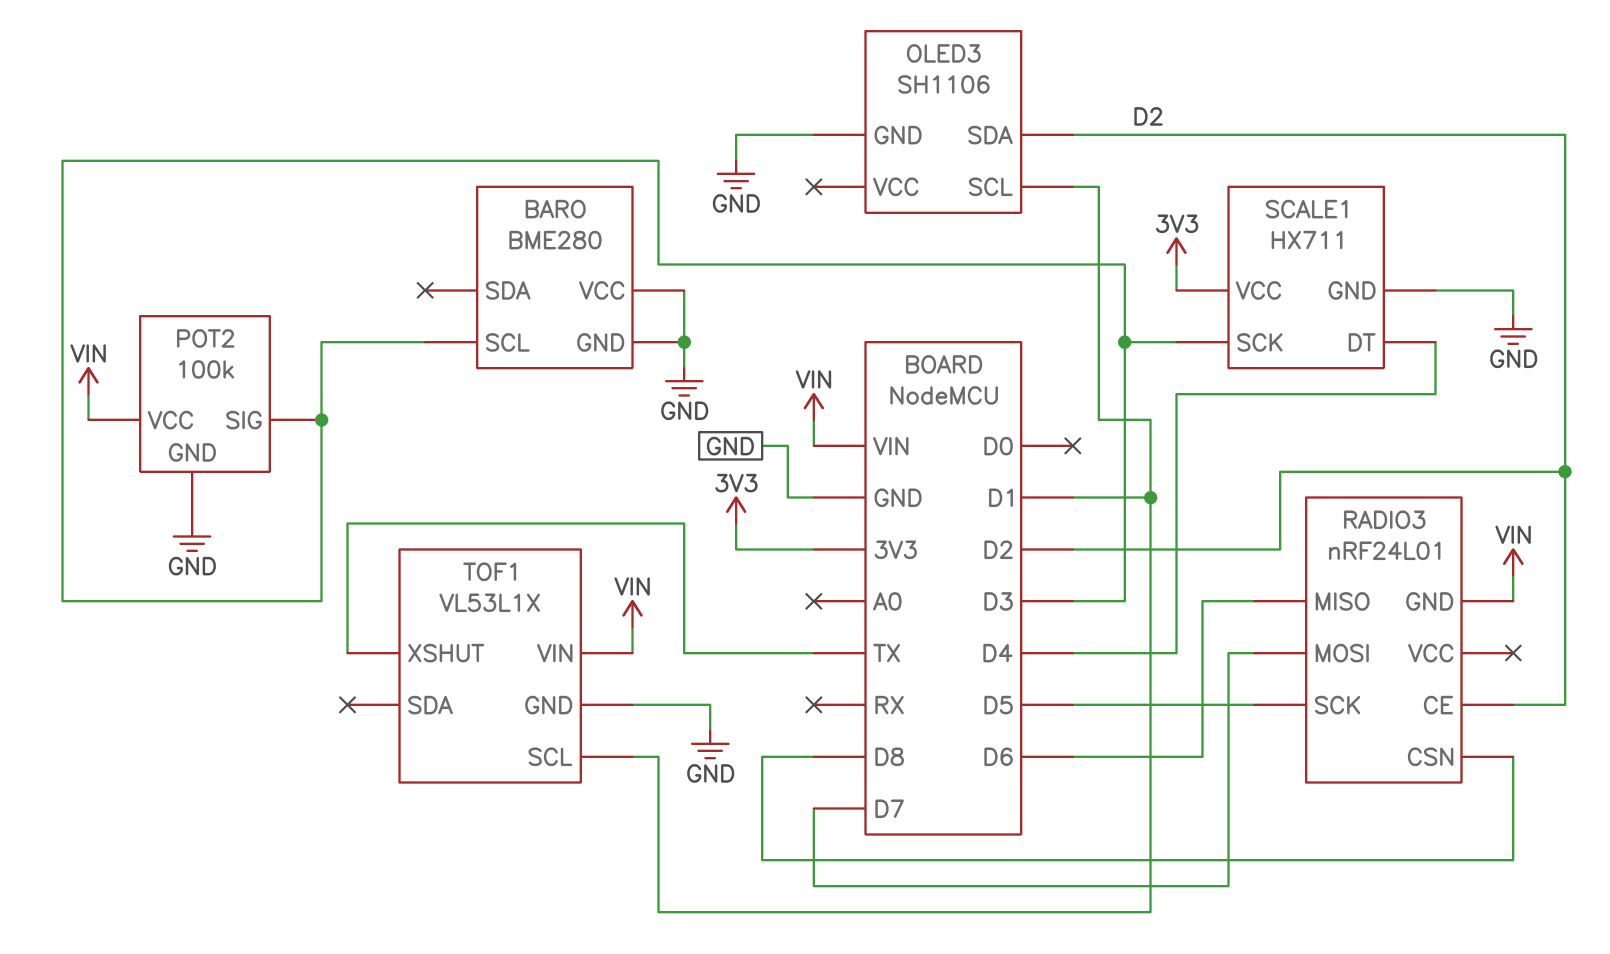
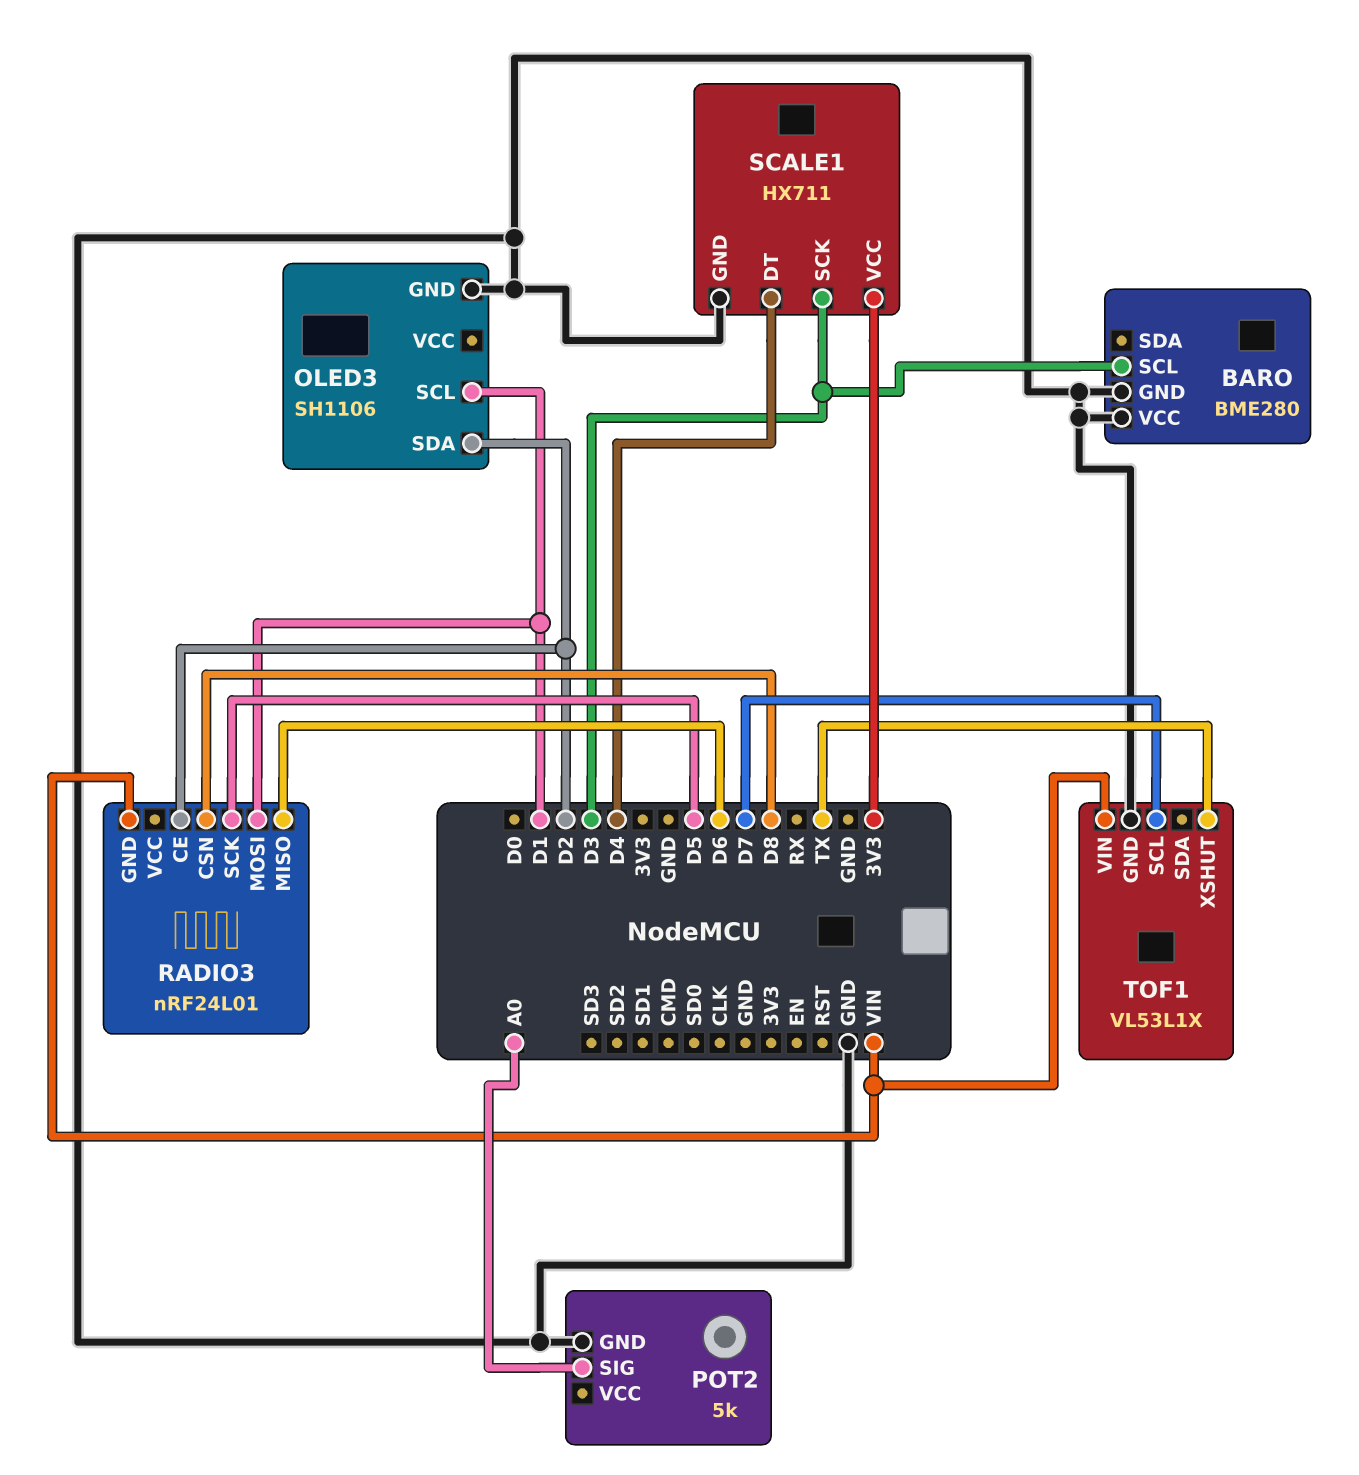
POT2: 100k -> 5k
POT2 pin SIG: D3 -> A0
POT2 pin VCC: VIN -> none
RADIO3 pin MOSI: D7 -> D1
TOF1 pin SCL: D1 -> D7

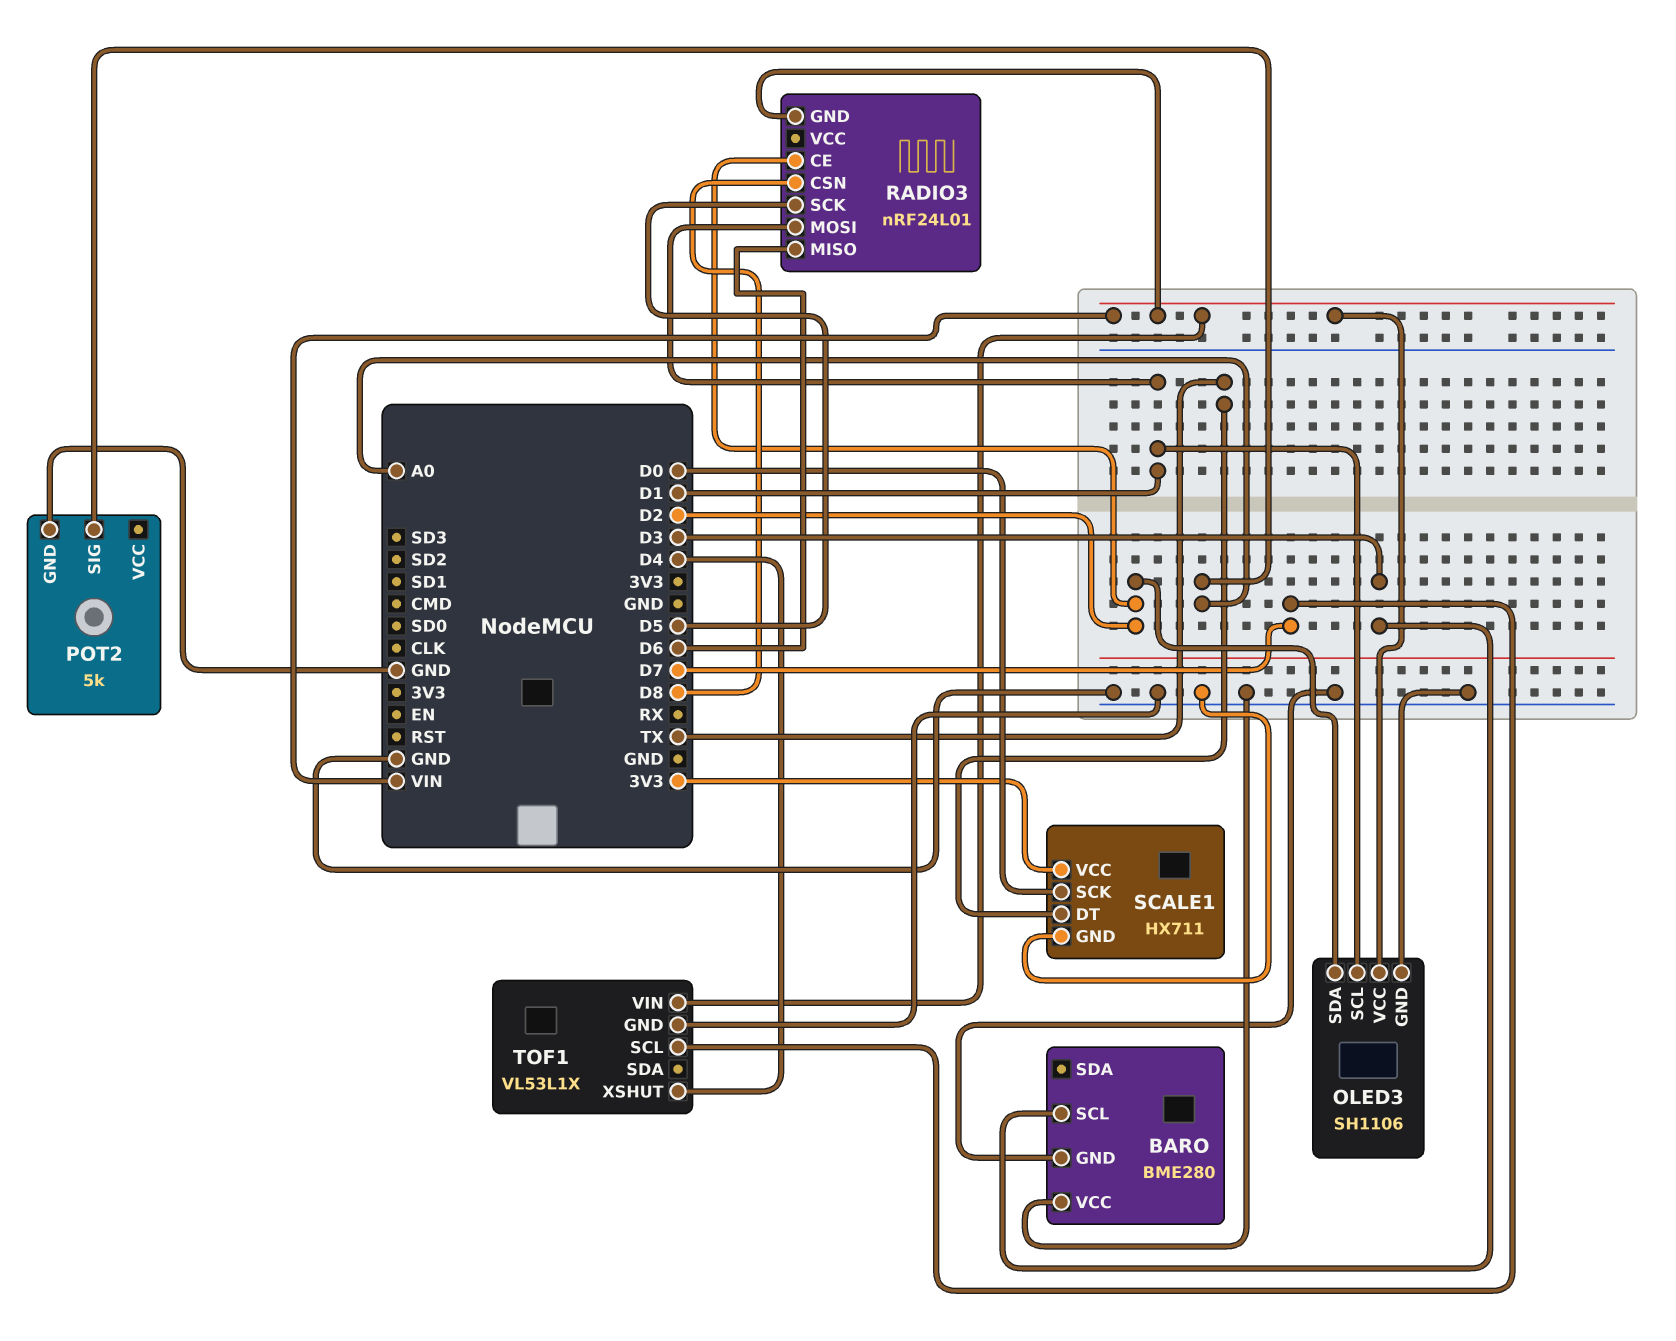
OLED3 pin VCC: none -> VIN
SCALE1 pin DT: D4 -> TX
SCALE1 pin SCK: D3 -> D0
TOF1 pin XSHUT: TX -> D4

